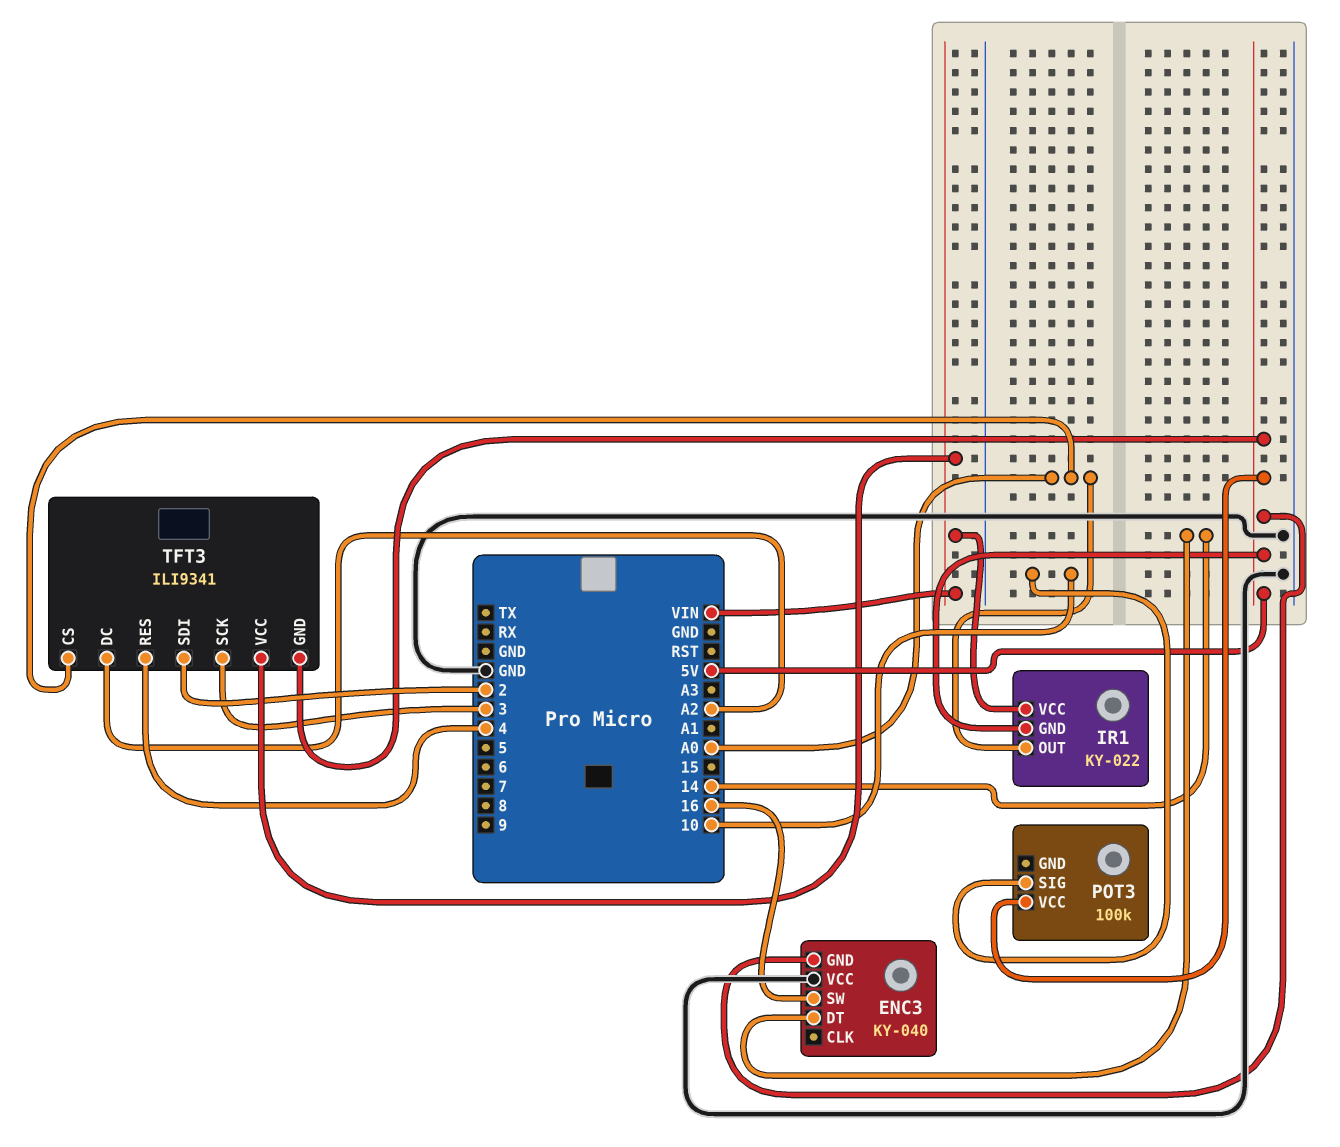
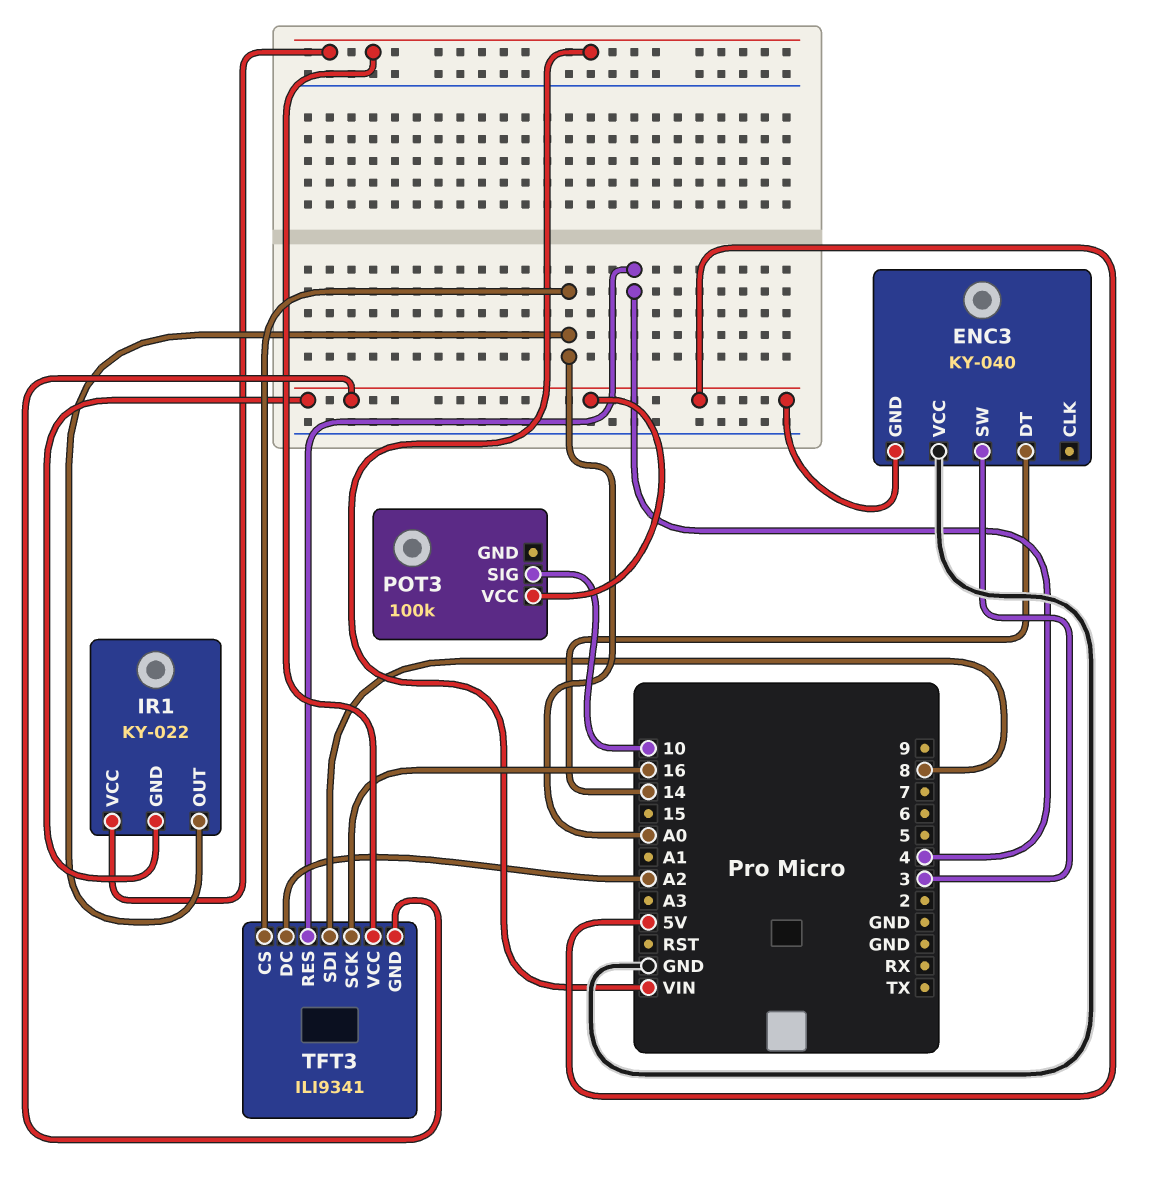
ENC3 pin SW: 16 -> 3
TFT3 pin SCK: 3 -> 16
TFT3 pin SDI: 2 -> 8

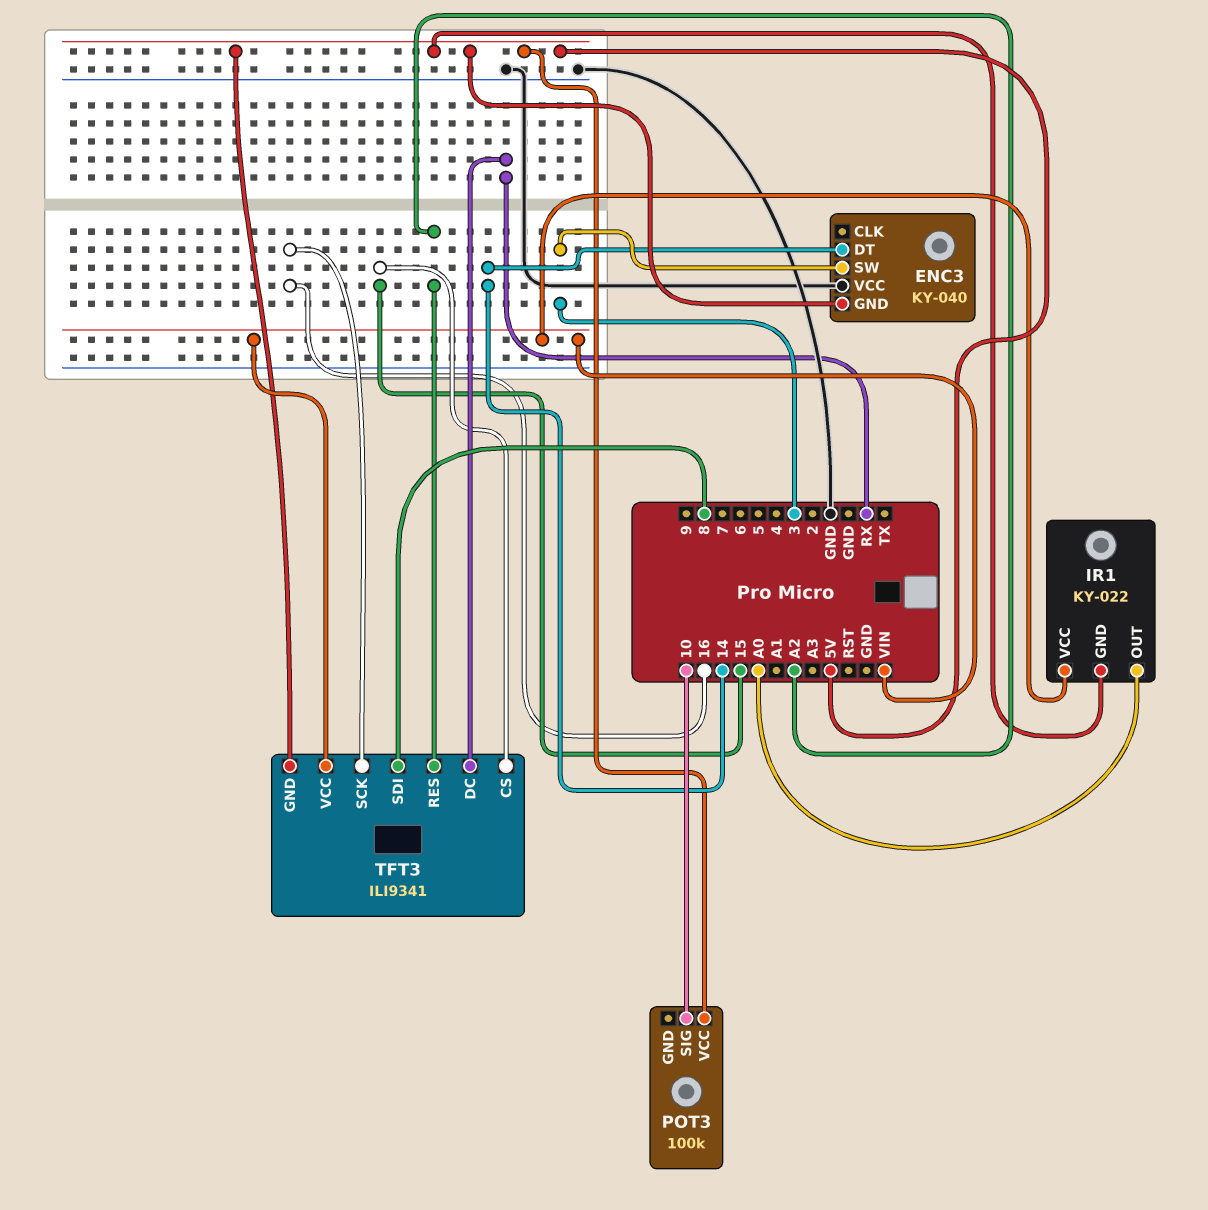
TFT3 pin CS: A0 -> 15
TFT3 pin DC: A2 -> RX
TFT3 pin RES: 4 -> A2

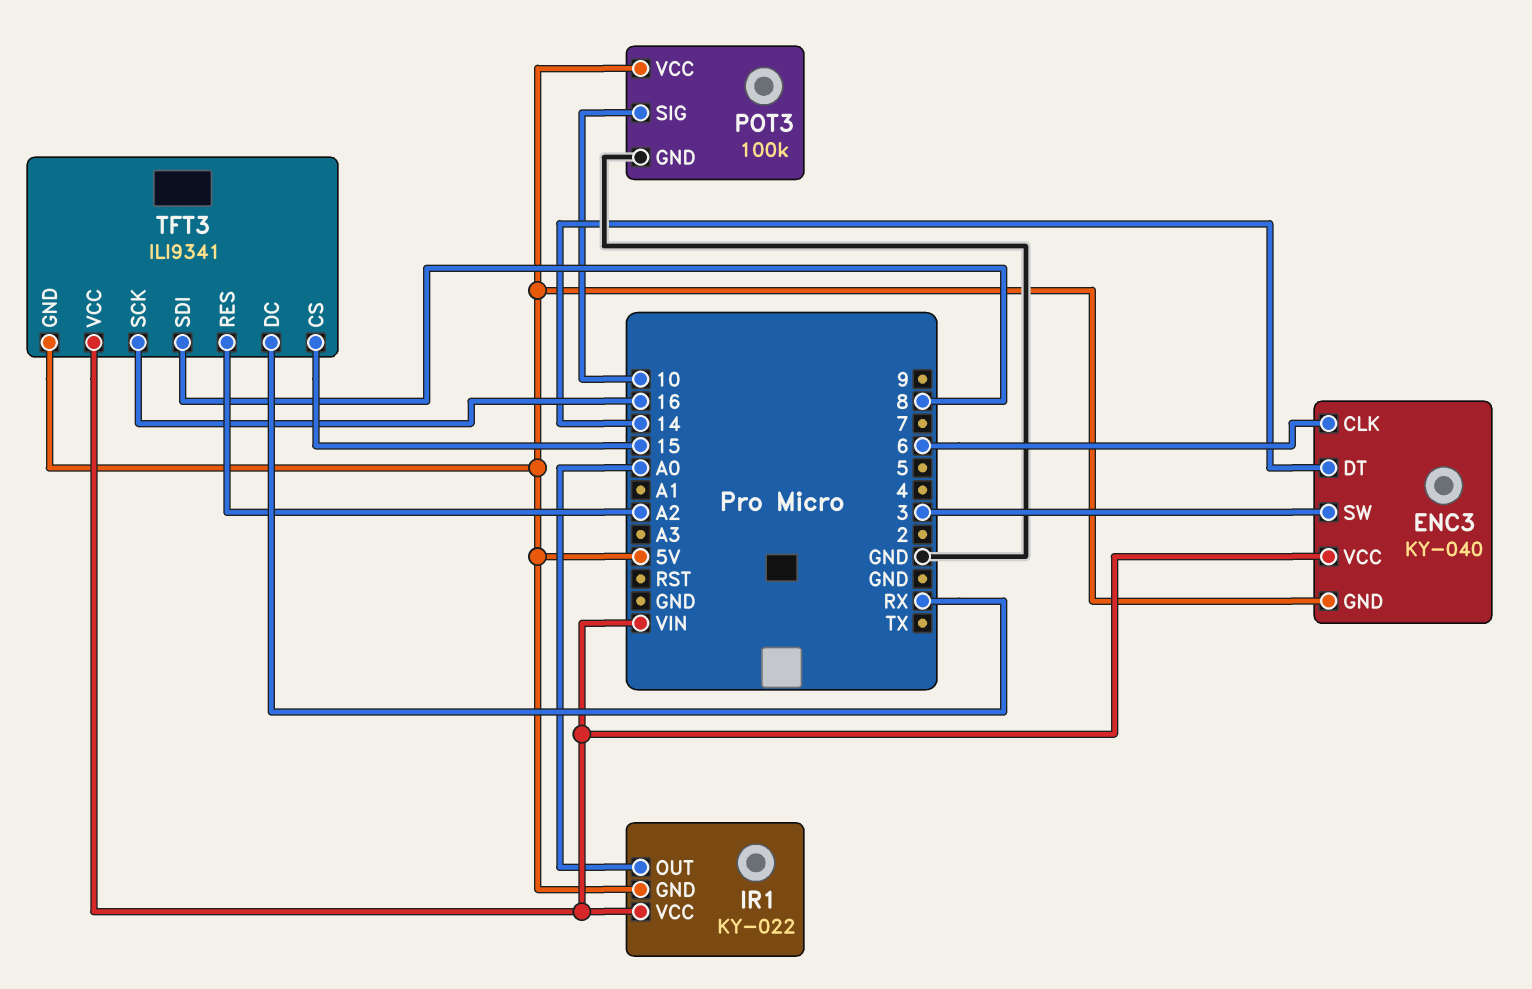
ENC3 pin CLK: none -> 6
ENC3 pin VCC: GND -> VIN
POT3 pin GND: none -> GND

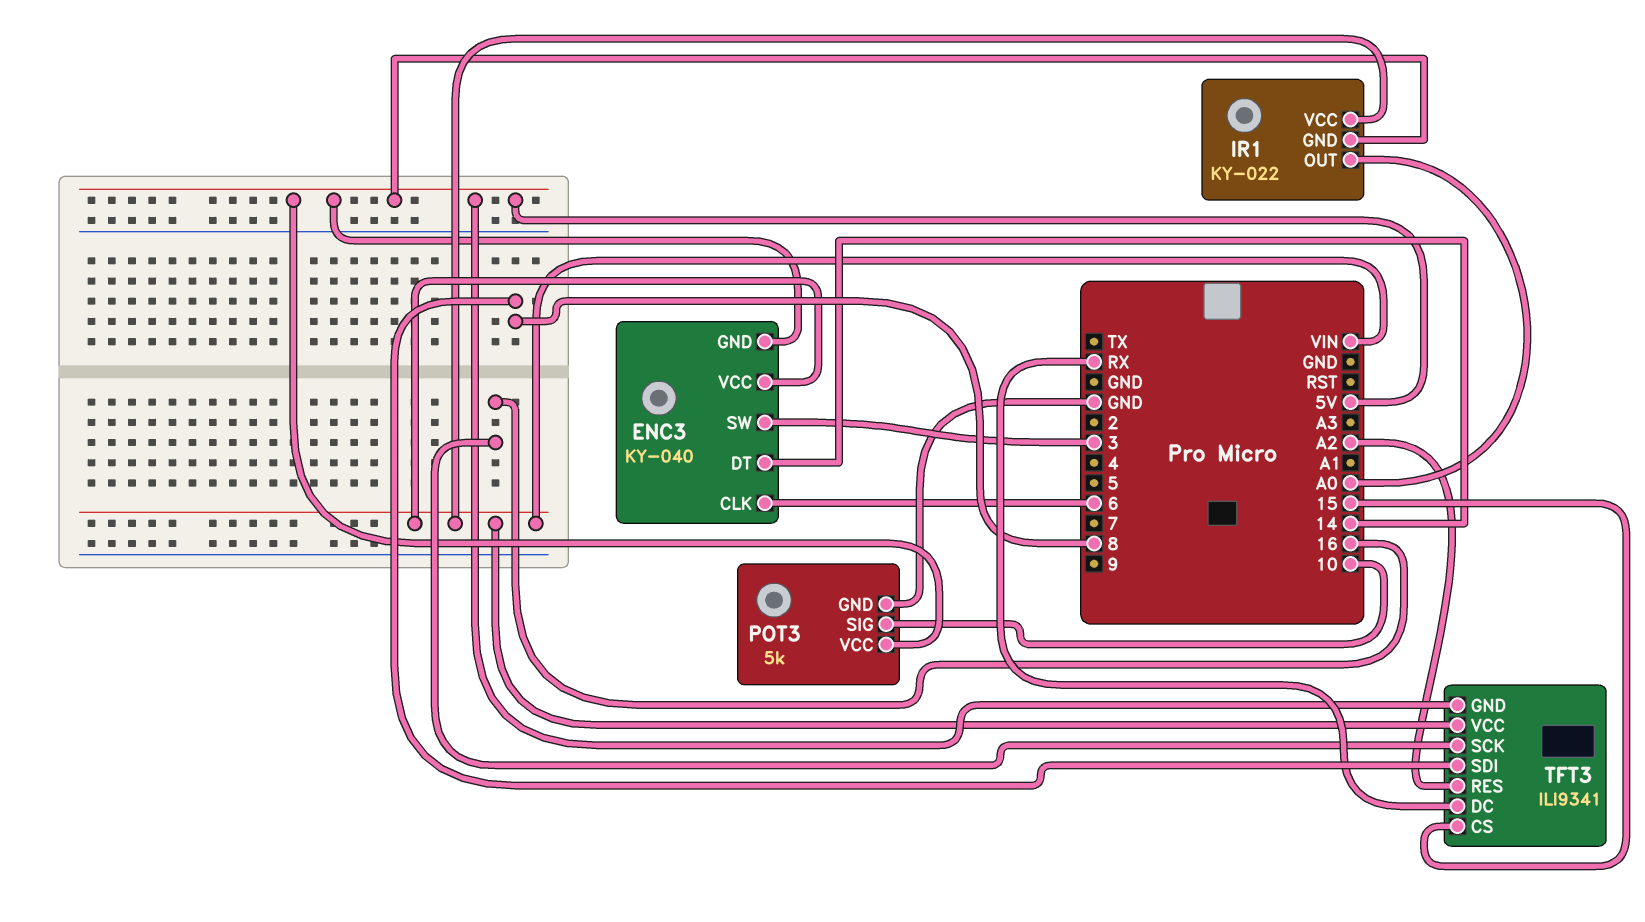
POT3: 100k -> 5k

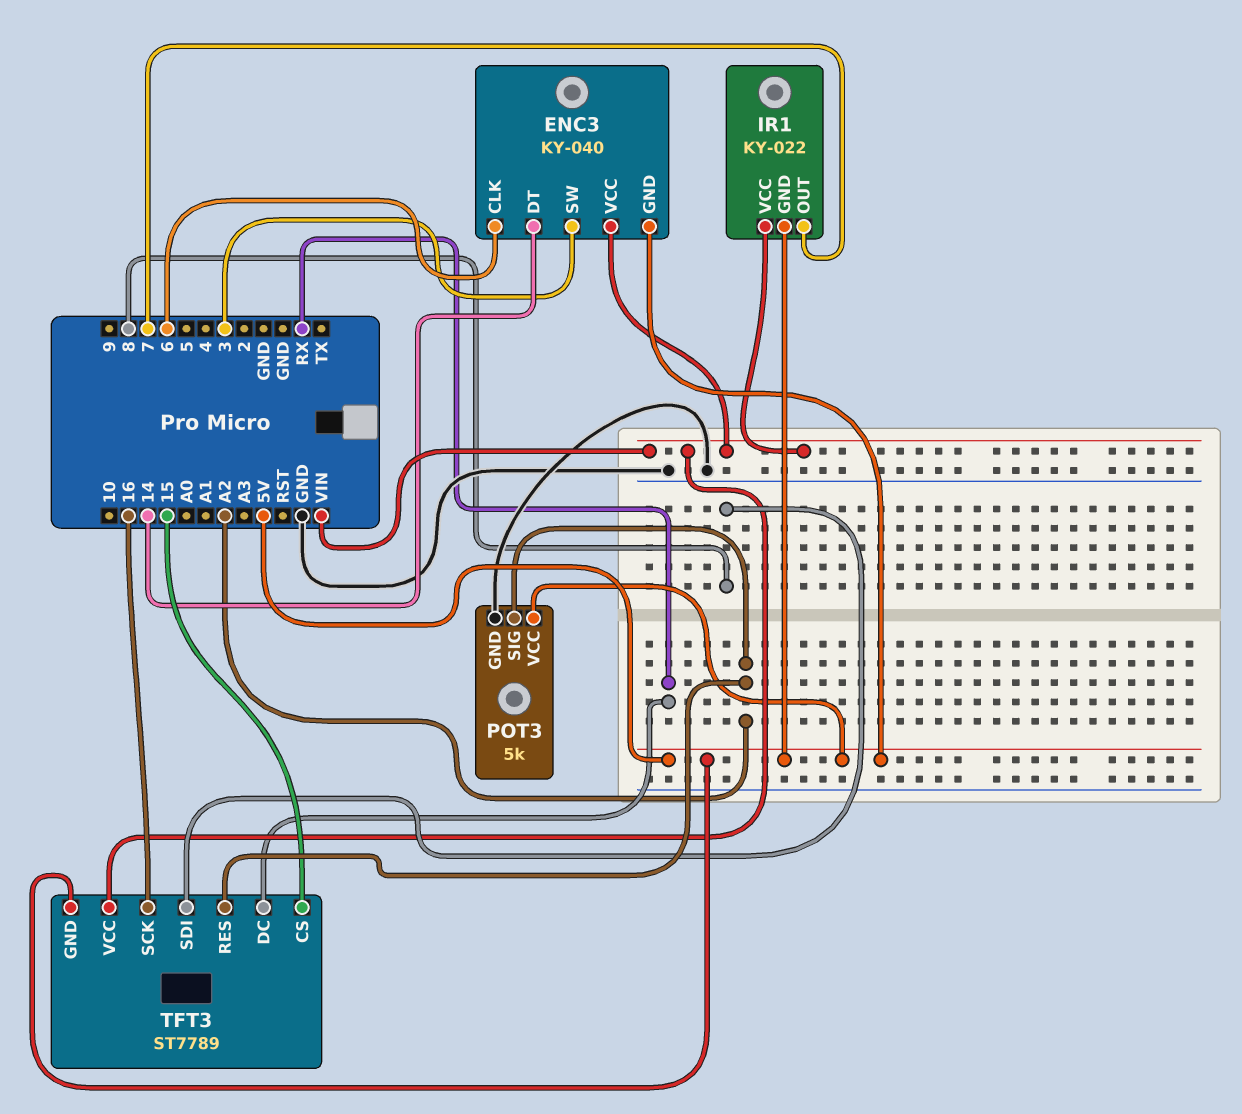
IR1 pin OUT: A0 -> 7
POT3 pin SIG: 10 -> A2
TFT3: ILI9341 -> ST7789

